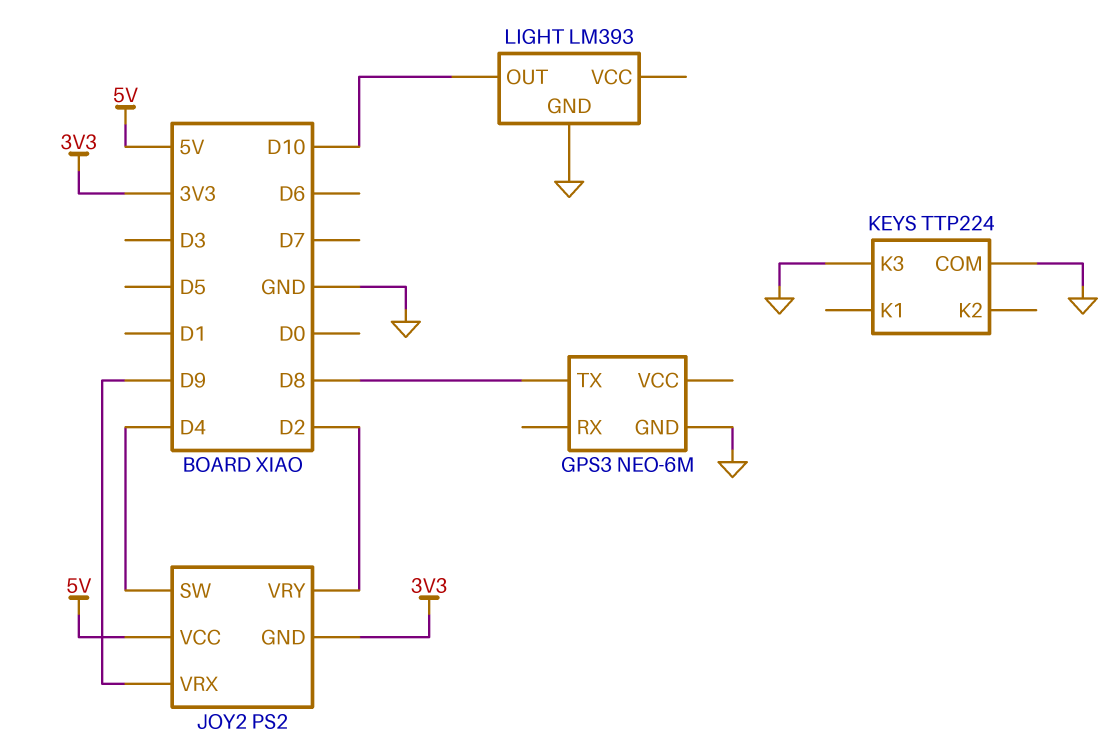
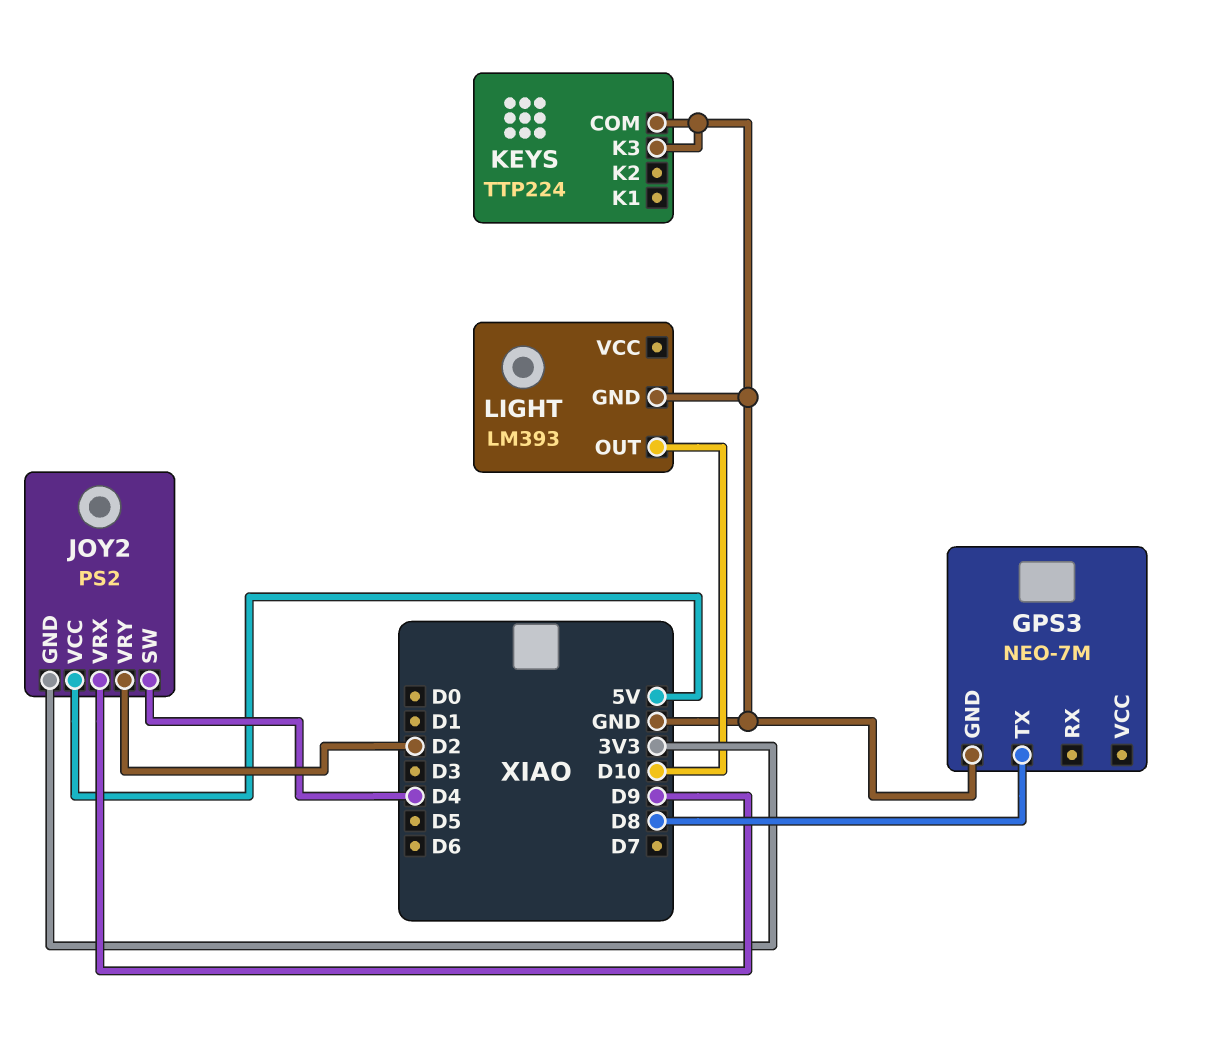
GPS3: NEO-6M -> NEO-7M

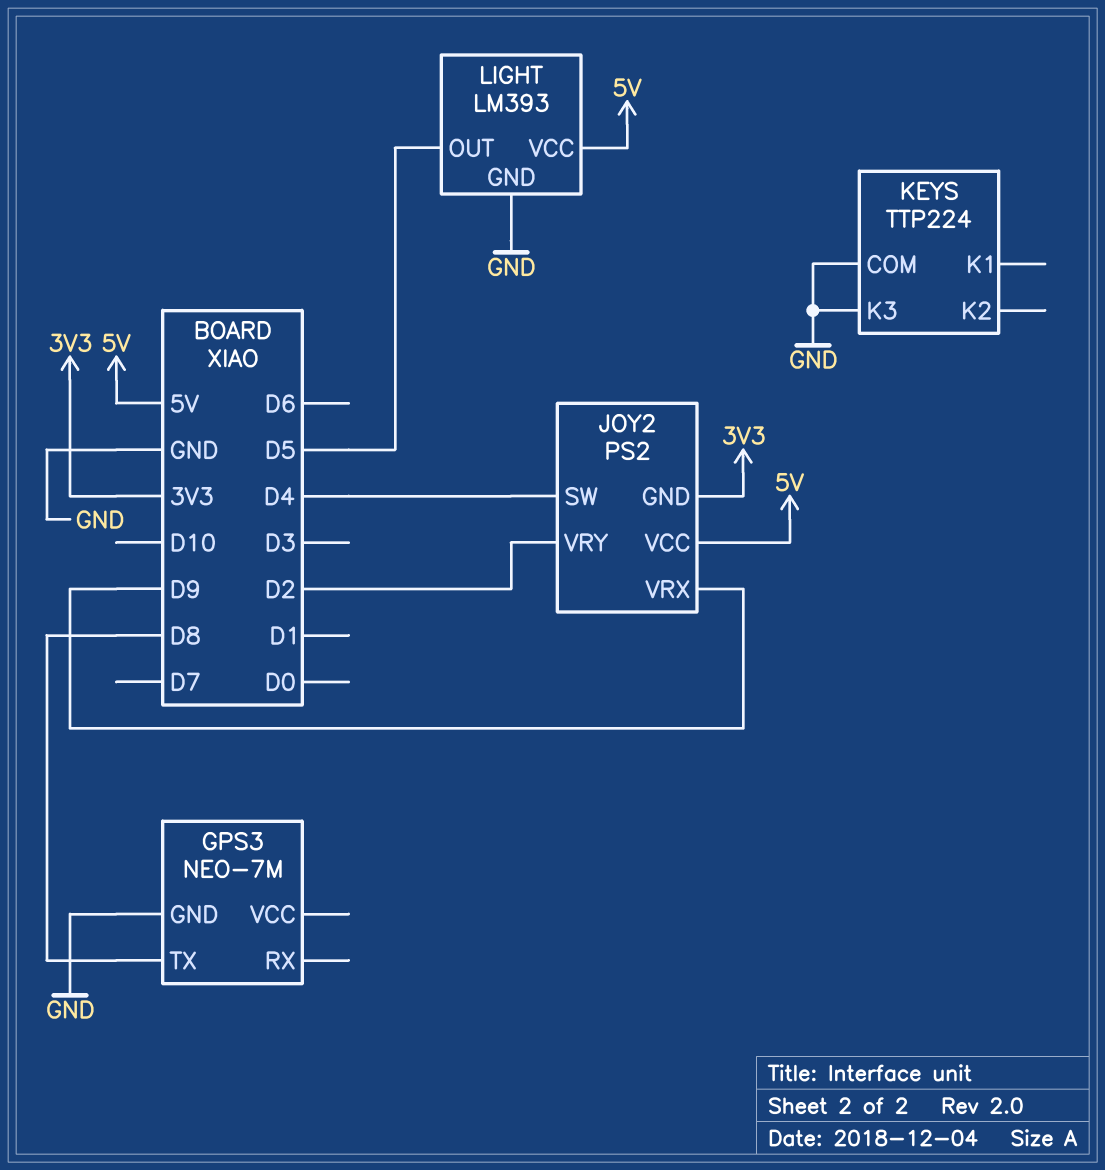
LIGHT pin OUT: D10 -> D5
LIGHT pin VCC: none -> 5V

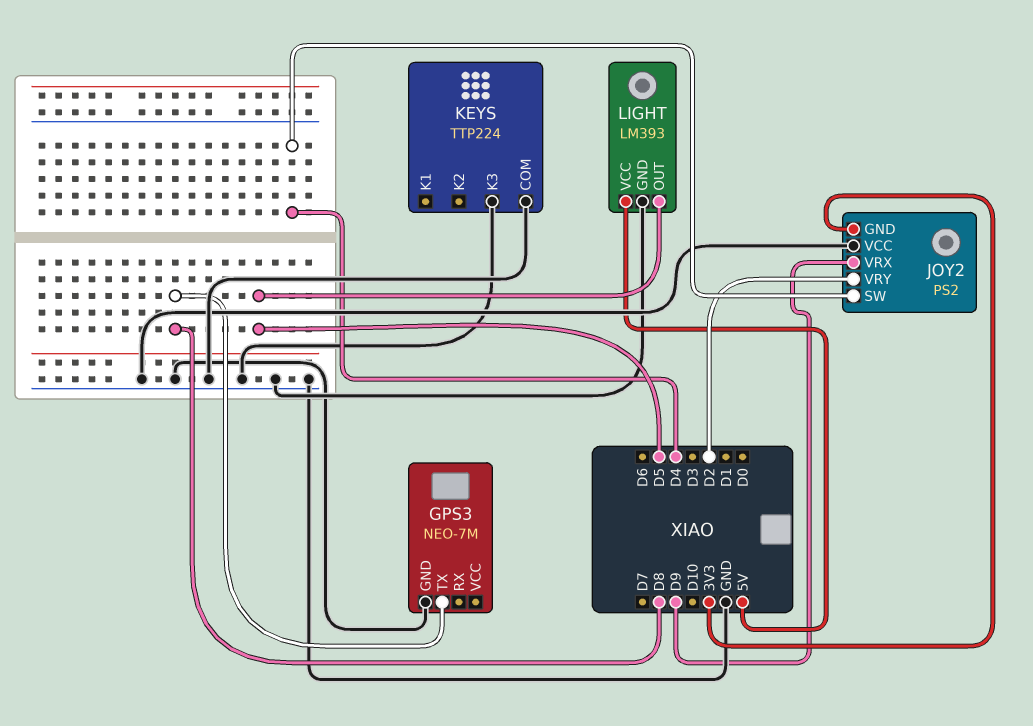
JOY2 pin VCC: 5V -> GND

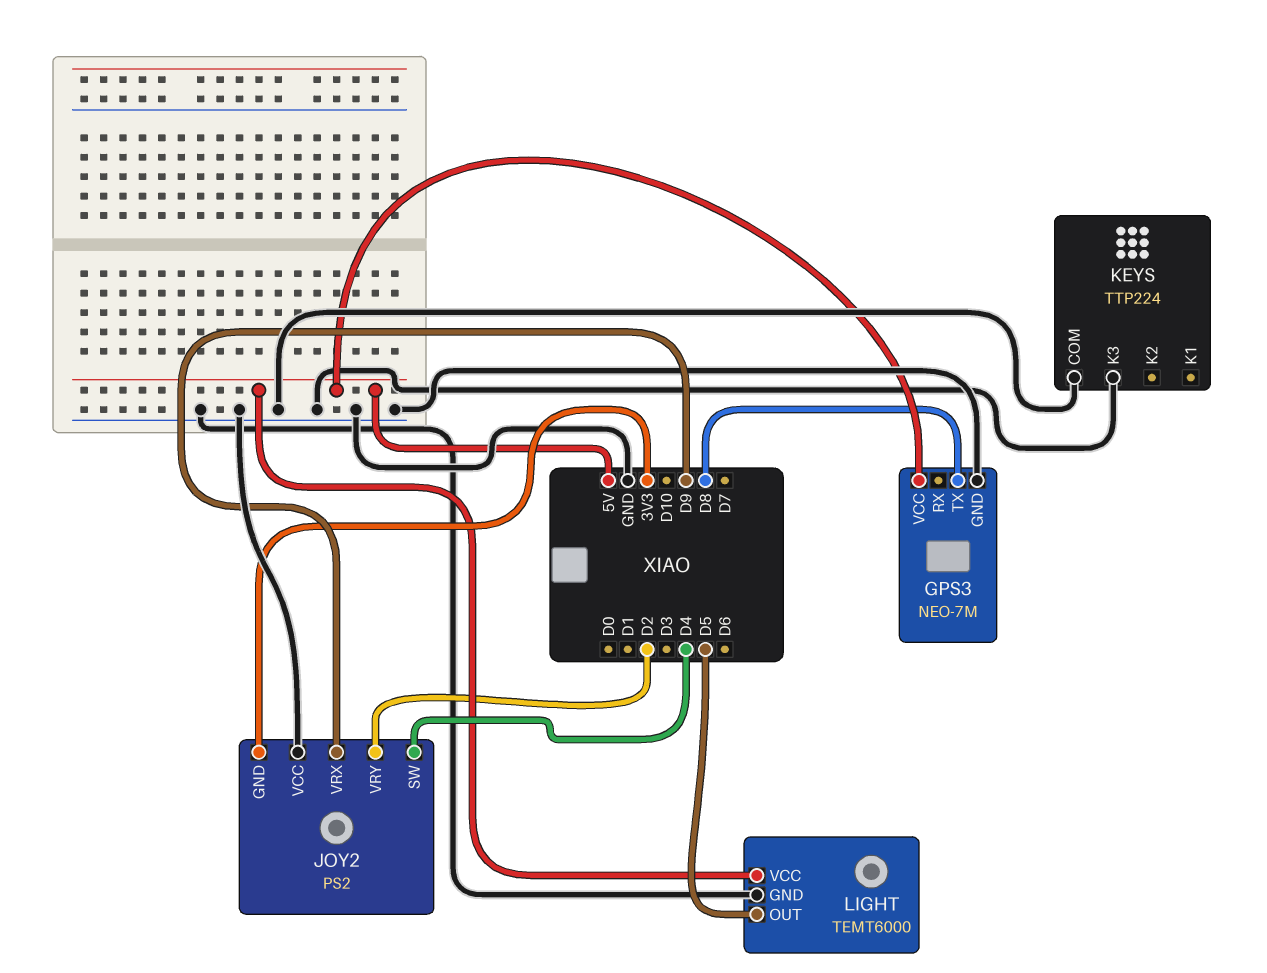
GPS3 pin VCC: none -> 5V
LIGHT: LM393 -> TEMT6000

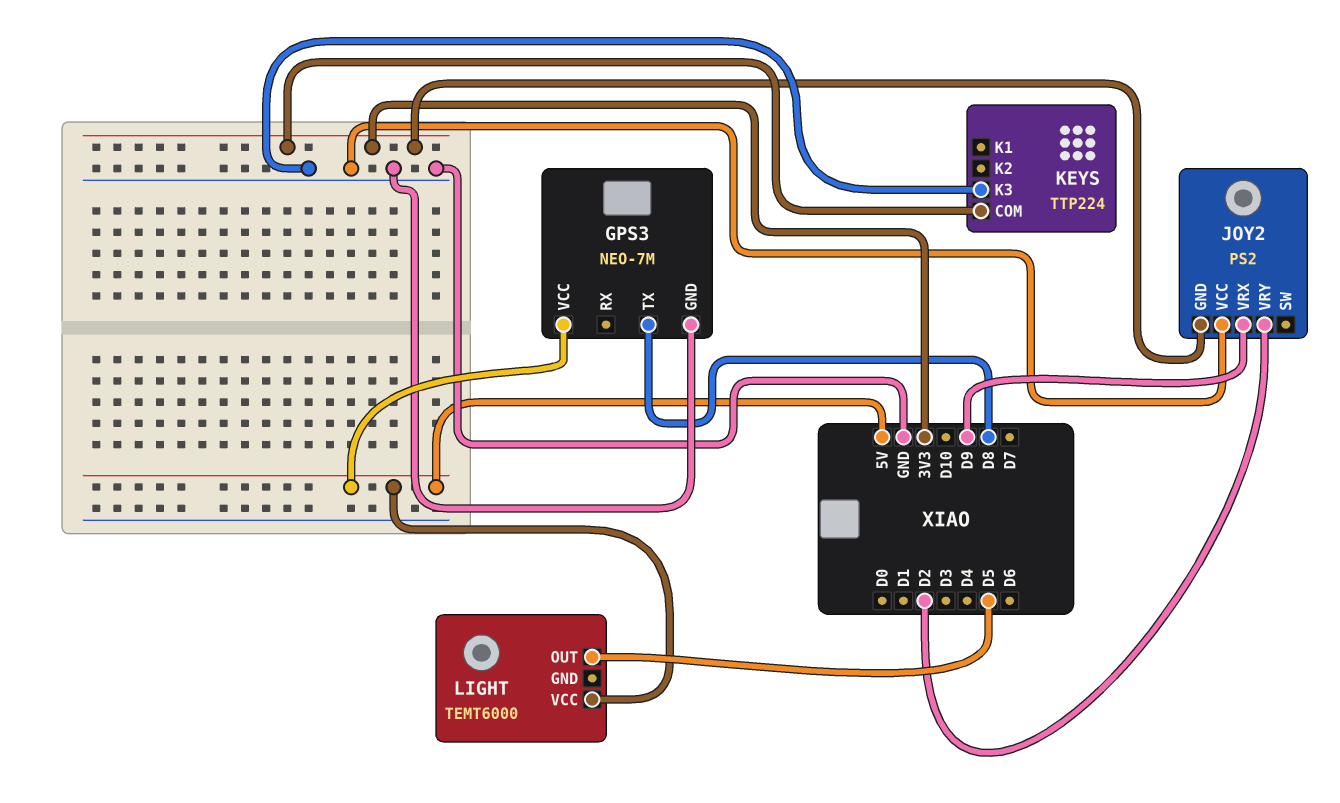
JOY2 pin SW: D4 -> none
KEYS pin COM: GND -> 3V3
LIGHT pin GND: GND -> none

